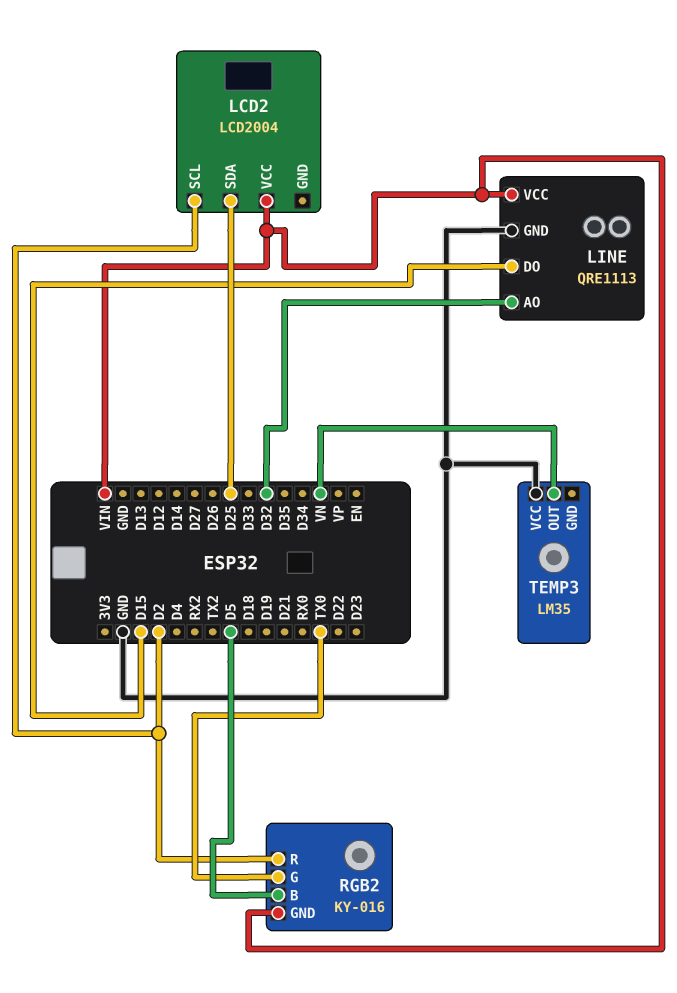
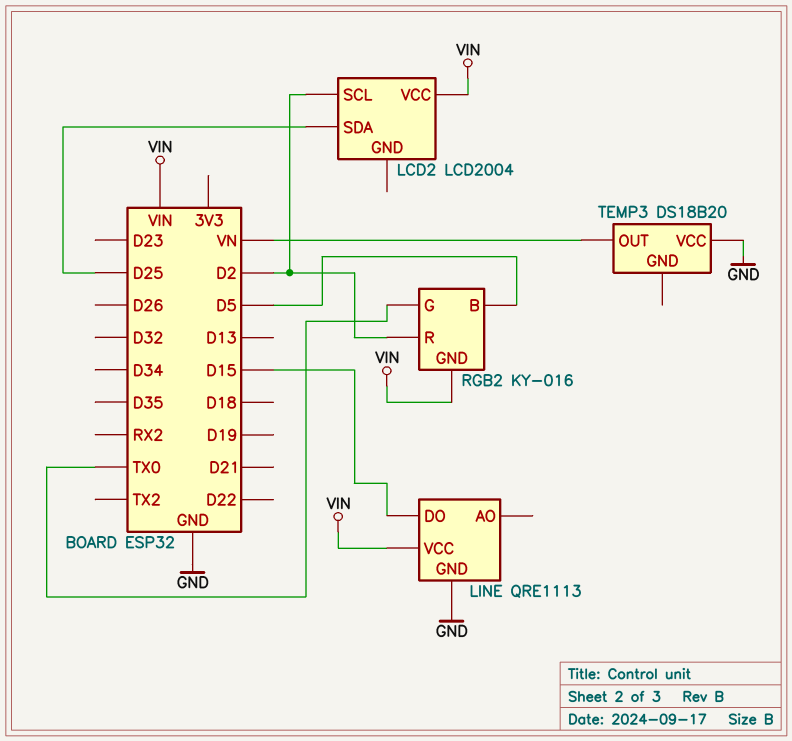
LINE pin AO: D32 -> none
TEMP3: LM35 -> DS18B20

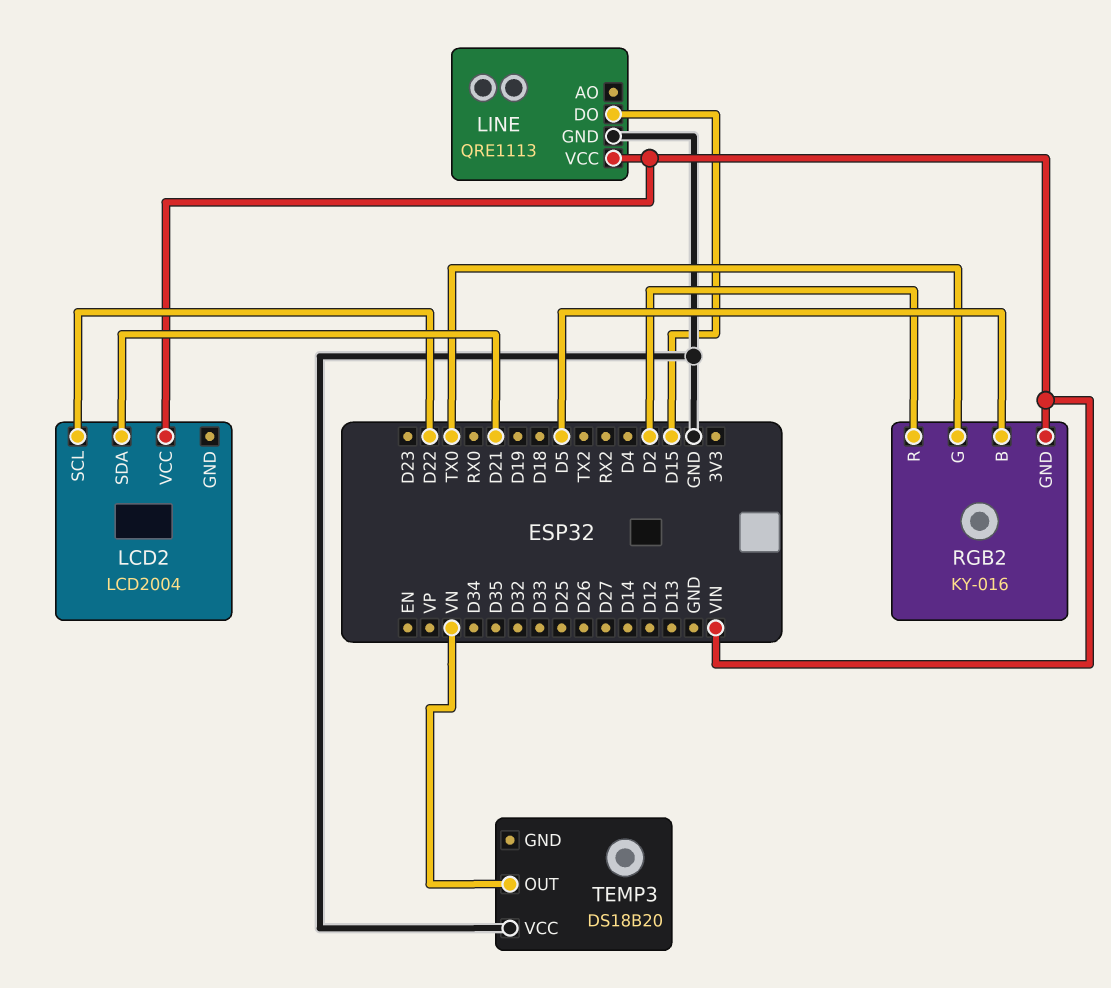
LCD2 pin SCL: D2 -> D22
LCD2 pin SDA: D25 -> D21

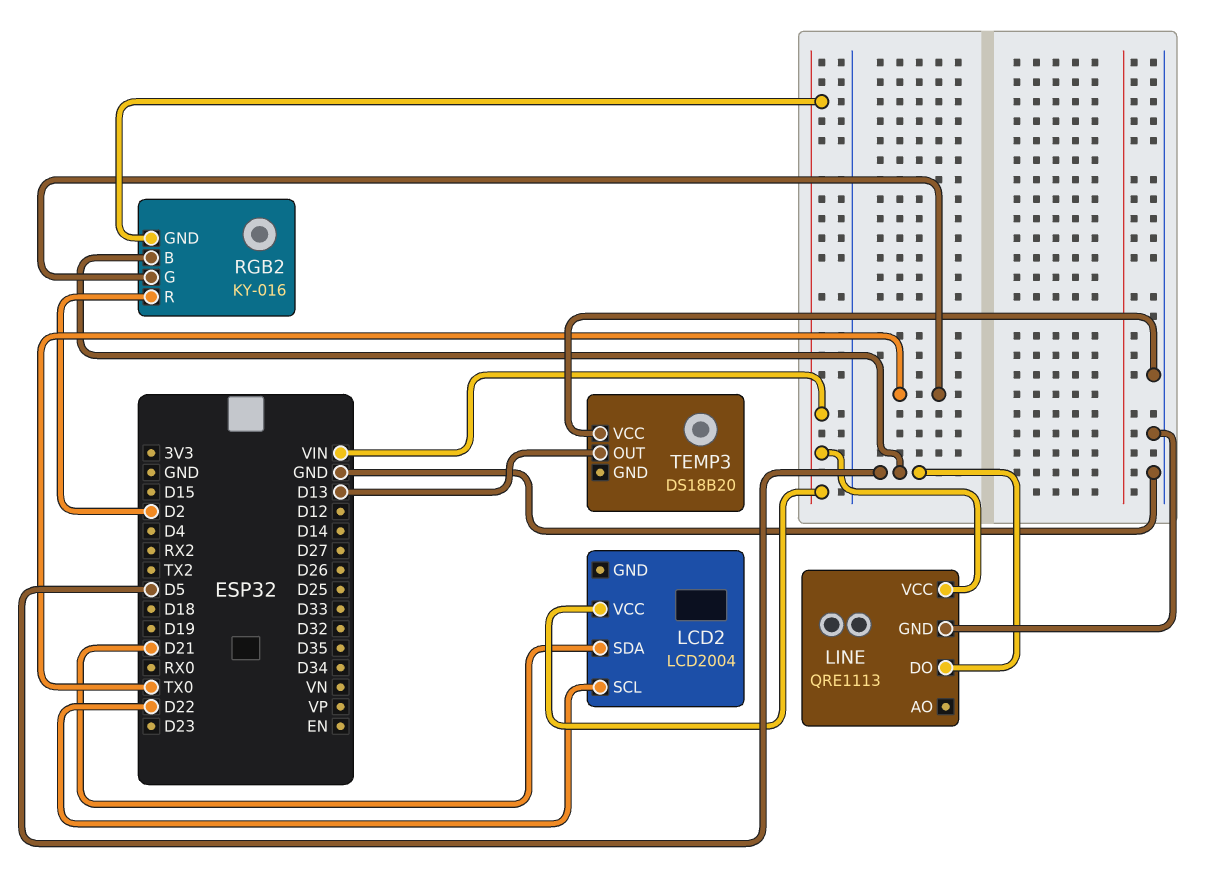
LINE pin DO: D15 -> D5
TEMP3 pin OUT: VN -> D13

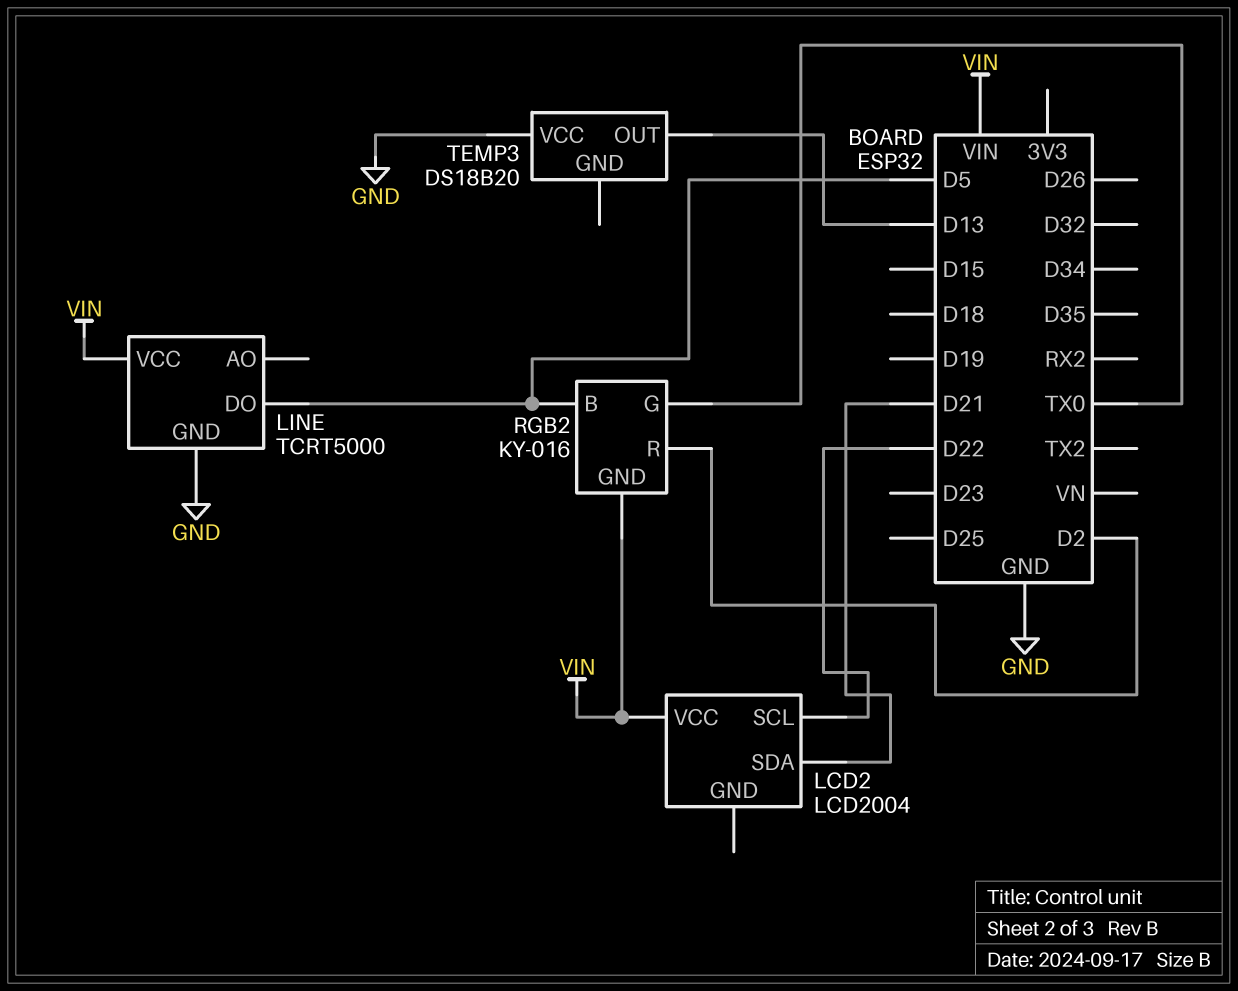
LINE: QRE1113 -> TCRT5000

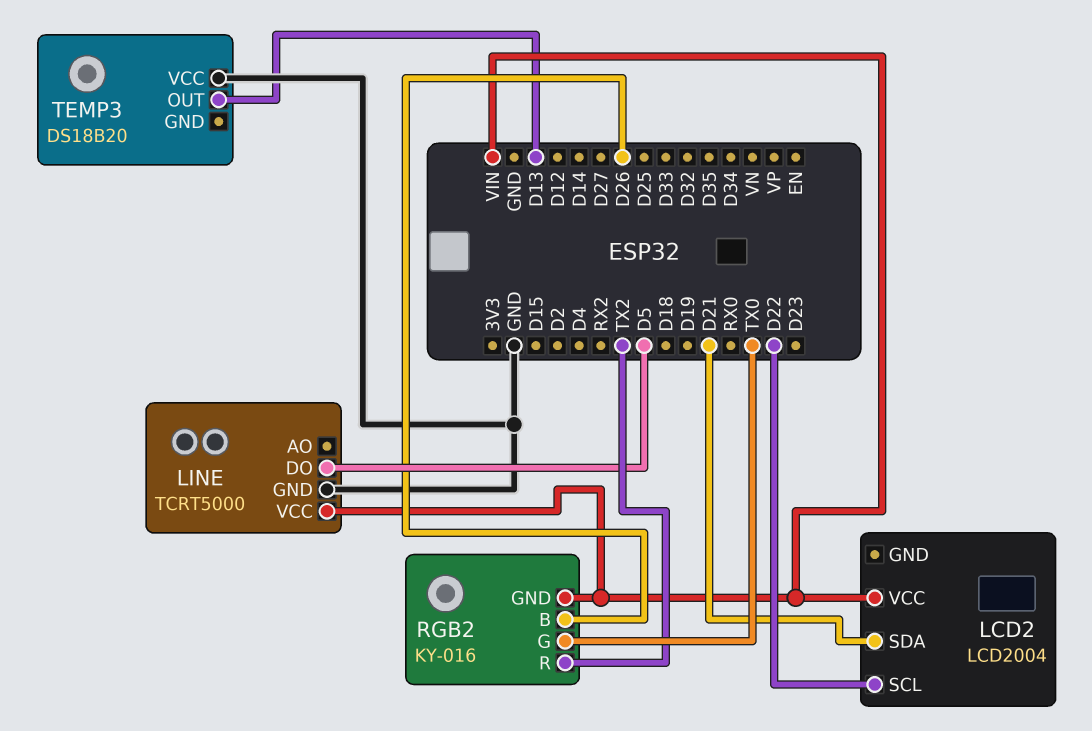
RGB2 pin B: D5 -> D26
RGB2 pin R: D2 -> TX2

